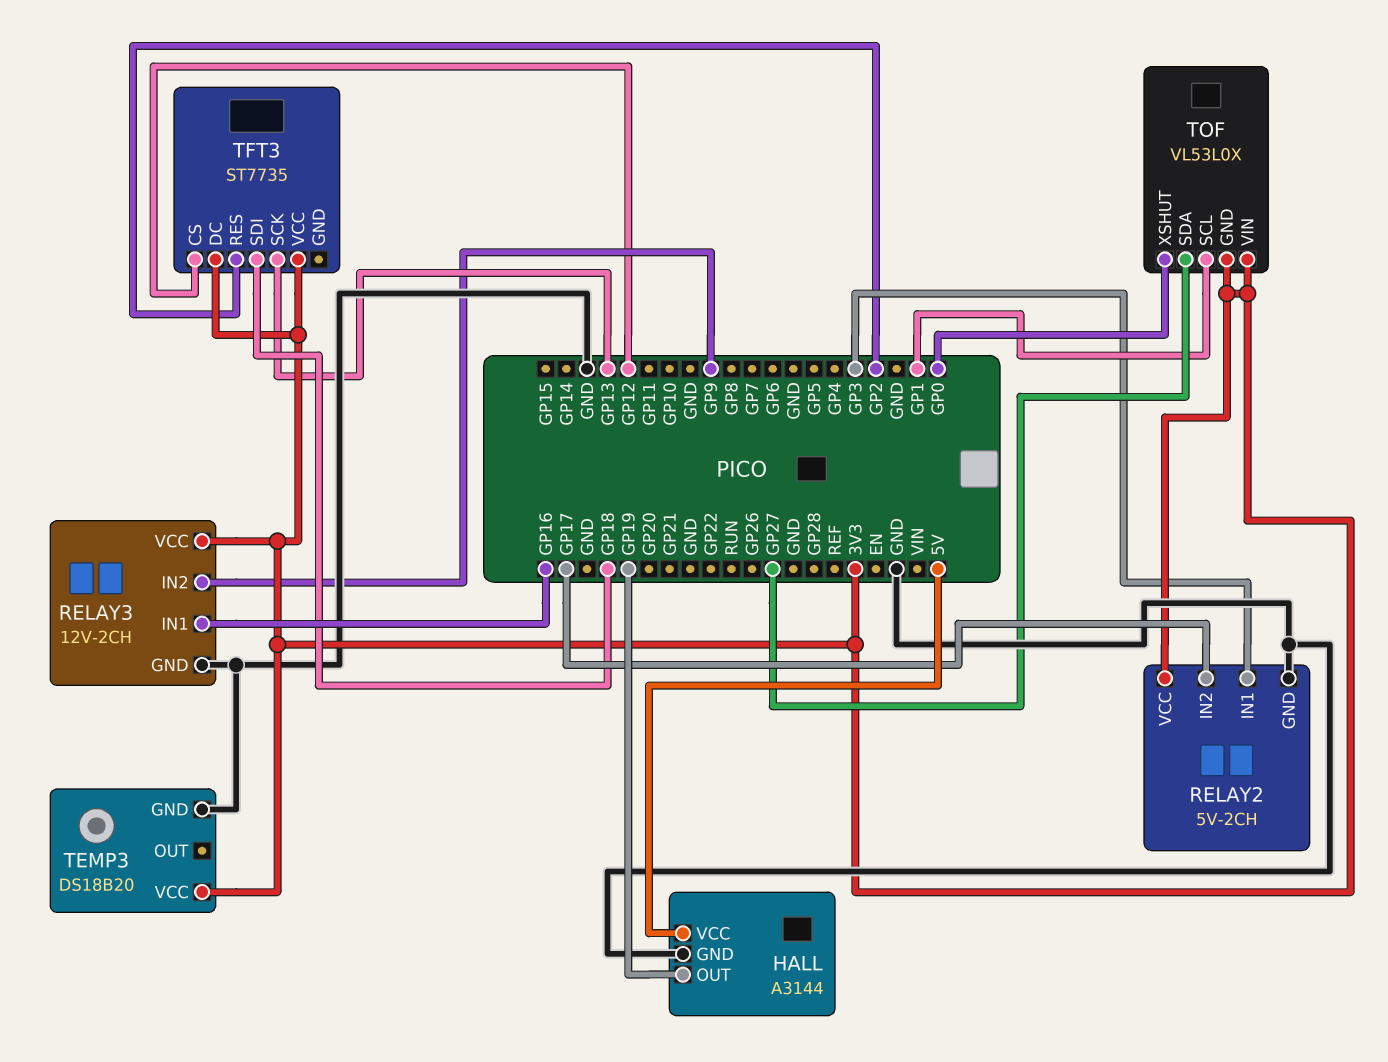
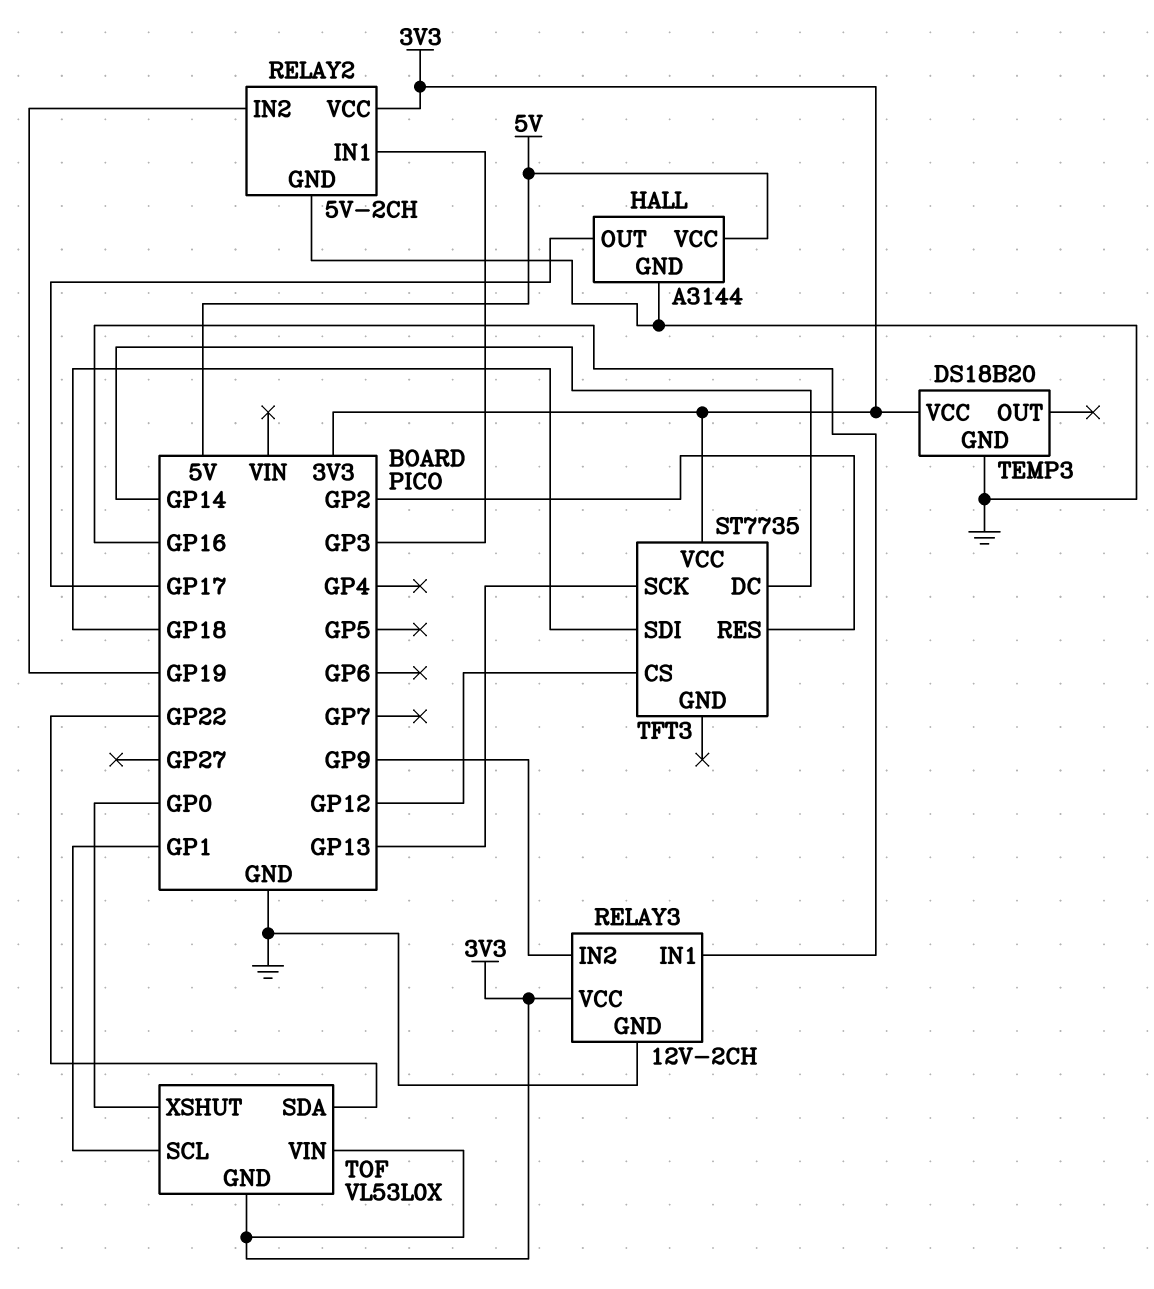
HALL pin OUT: GP19 -> GP17
RELAY2 pin IN2: GP17 -> GP19
TFT3 pin DC: 3V3 -> GP14
TOF pin SDA: GP27 -> GP22

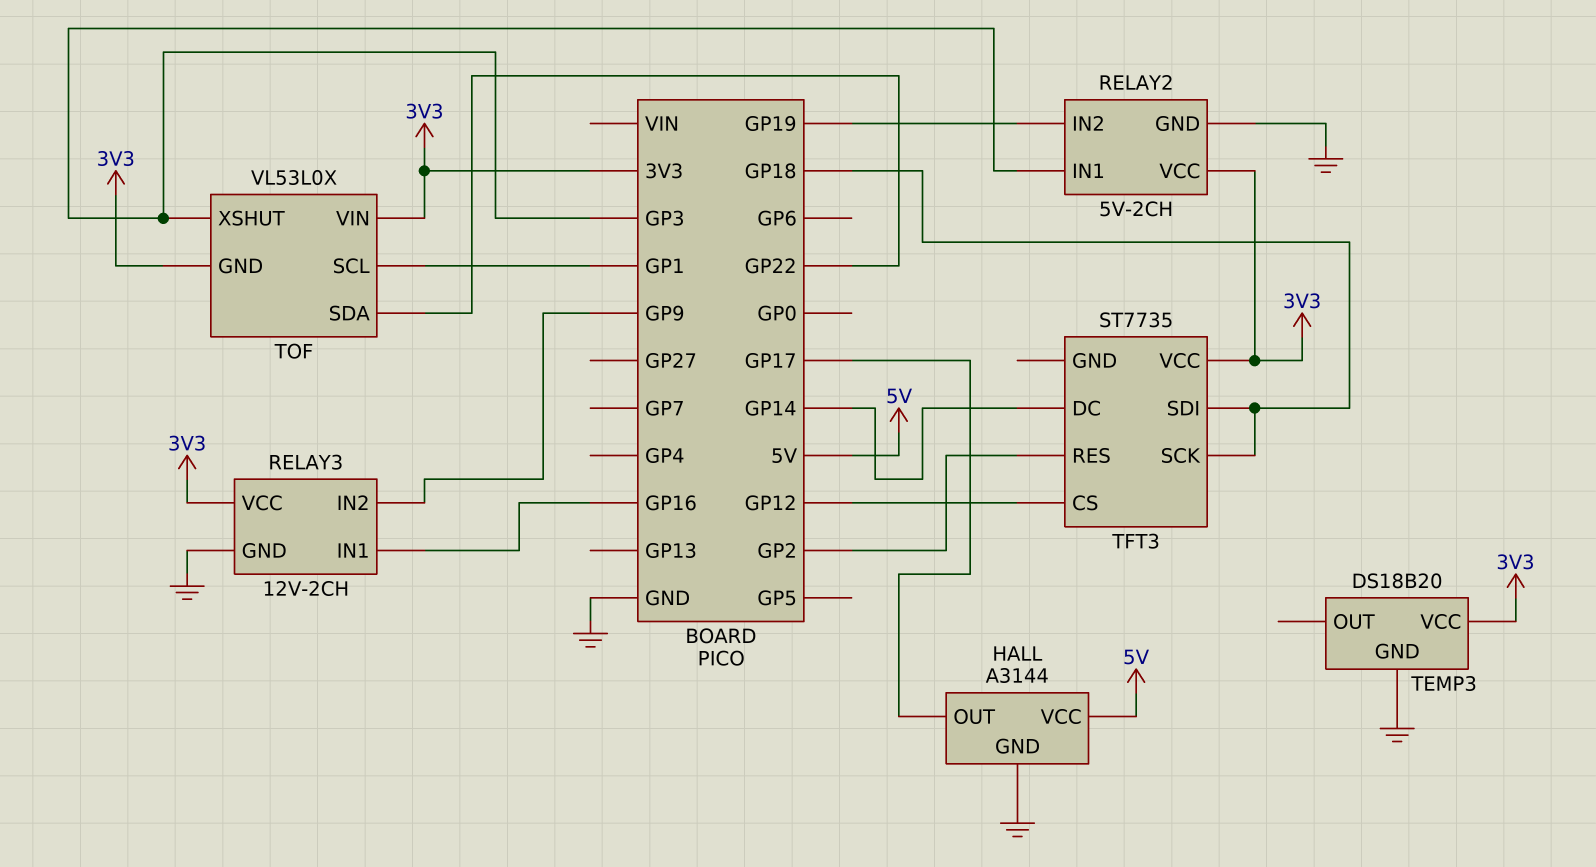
TFT3 pin SCK: GP13 -> GP18
TOF pin XSHUT: GP0 -> GP3

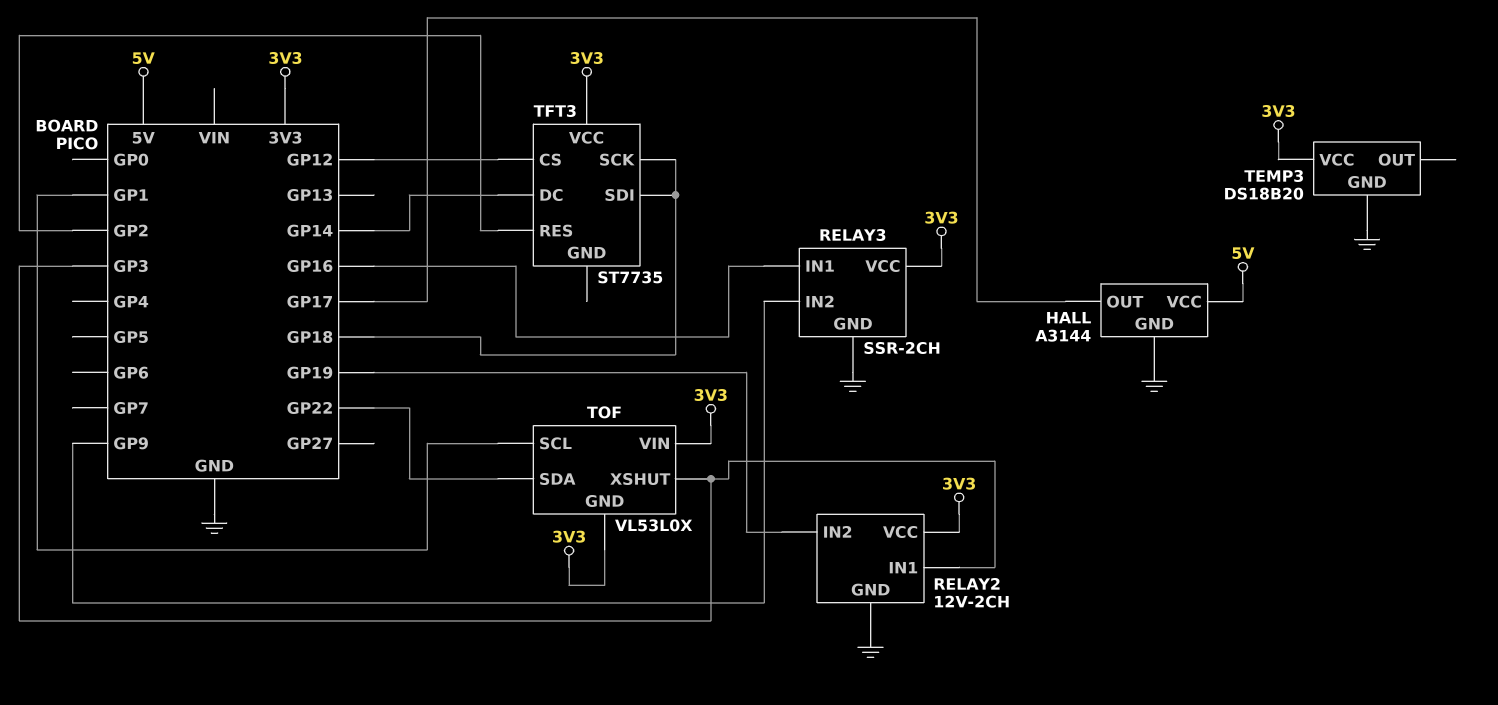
RELAY2: 5V-2CH -> 12V-2CH
RELAY3: 12V-2CH -> SSR-2CH

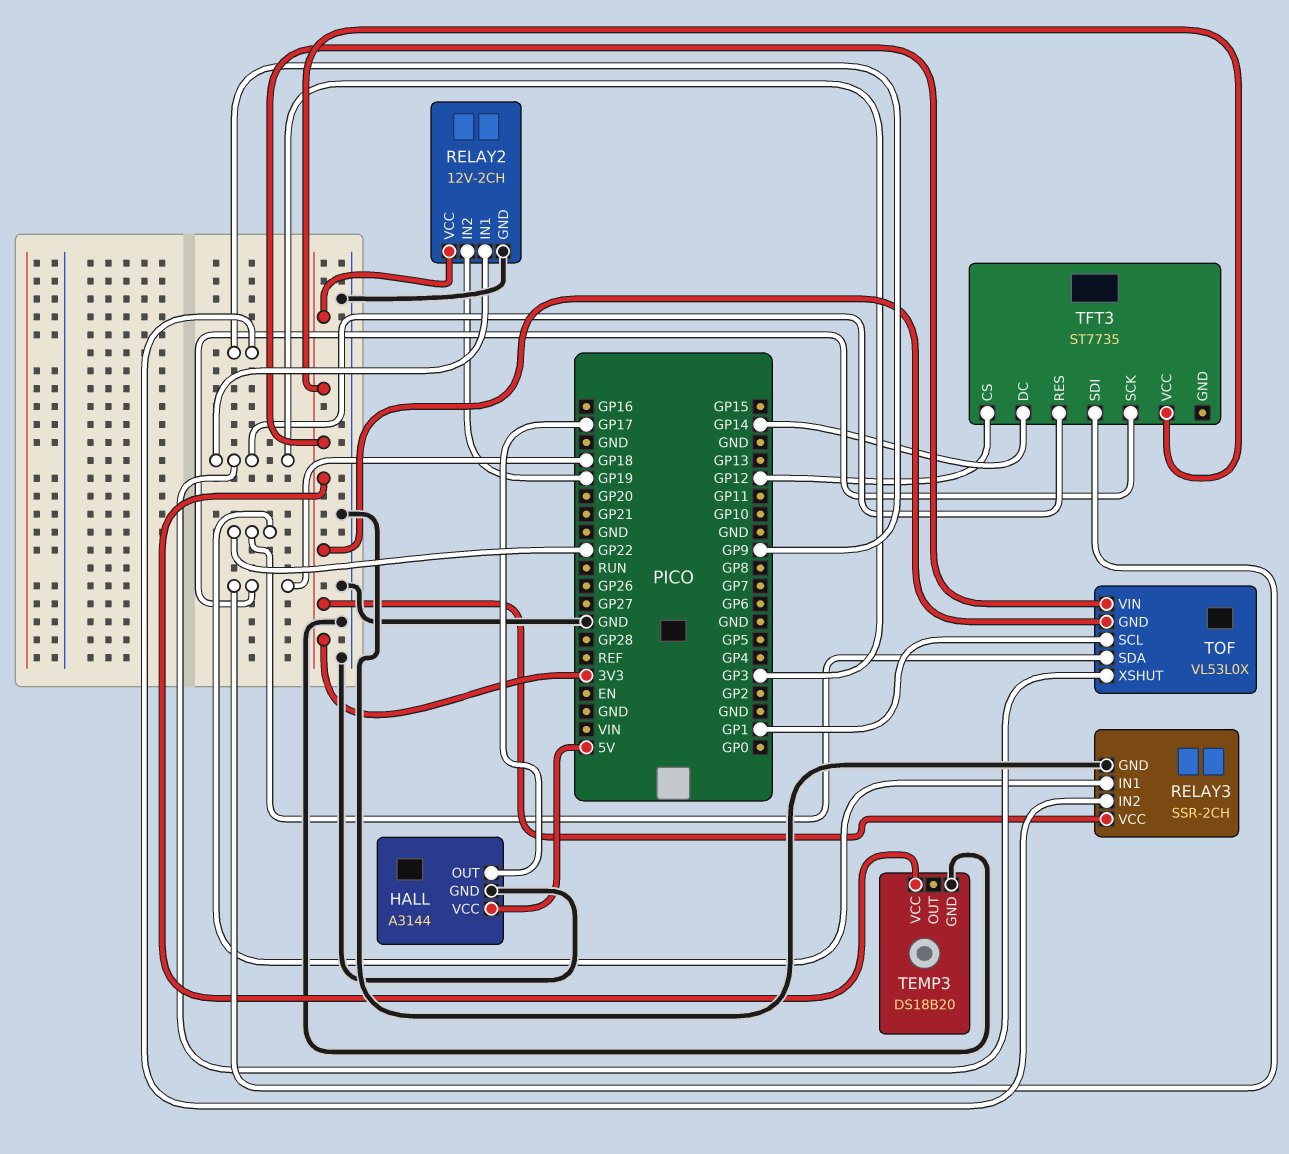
RELAY3 pin IN1: GP16 -> GP22
TFT3 pin RES: GP2 -> GP3

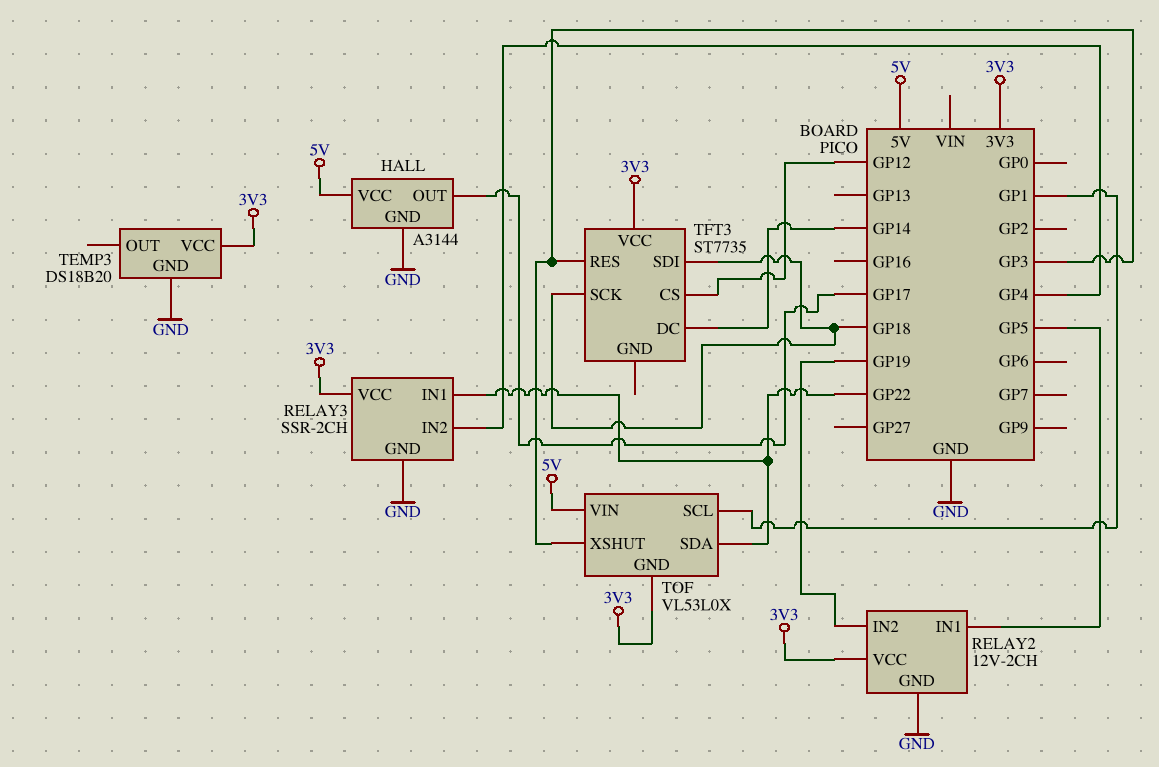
RELAY2 pin IN1: GP3 -> GP5
RELAY3 pin IN2: GP9 -> GP4
TOF pin VIN: 3V3 -> 5V

